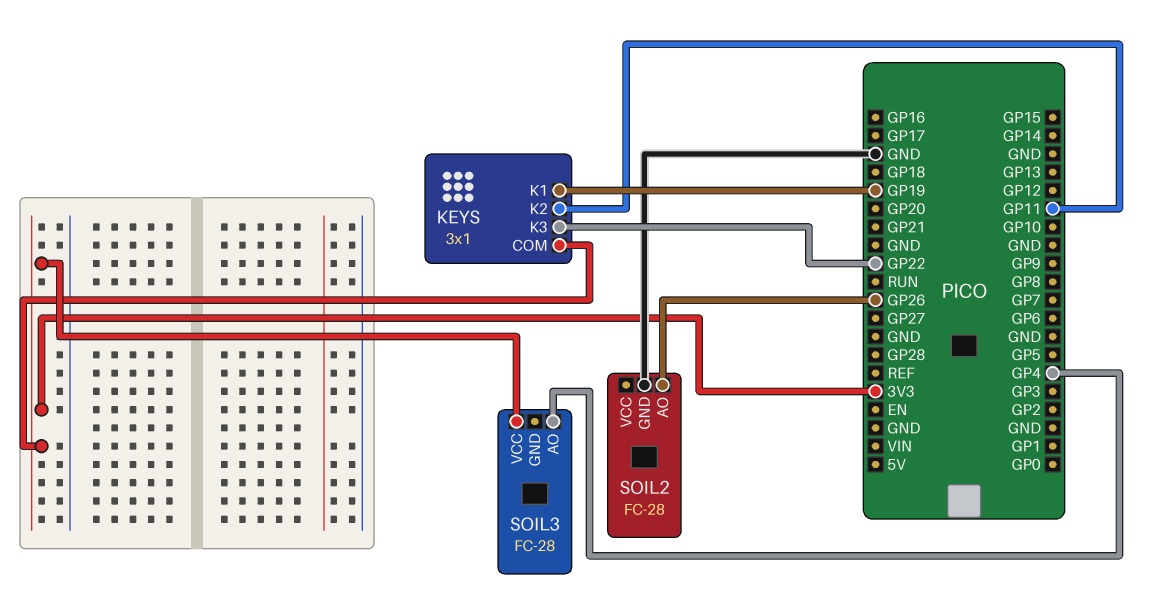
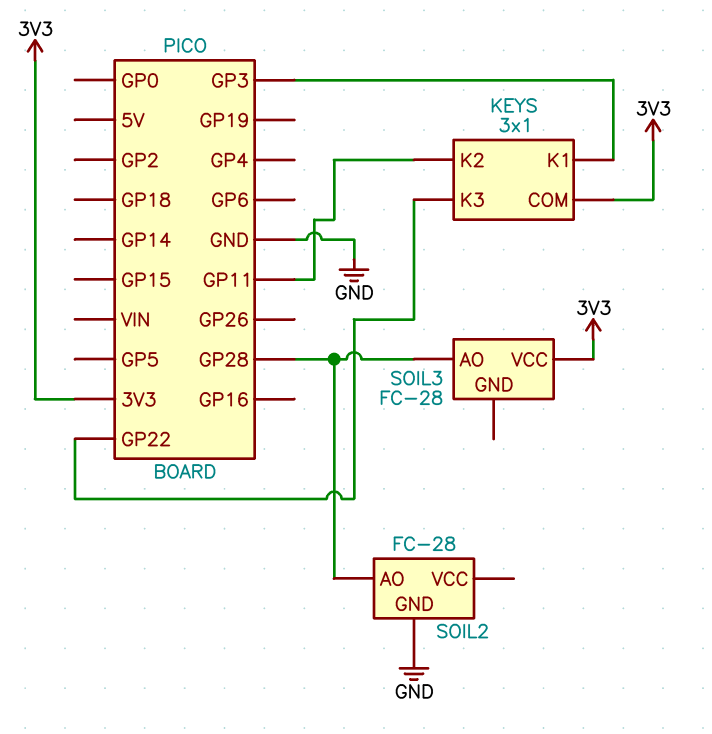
KEYS pin K1: GP19 -> GP3
SOIL2 pin AO: GP26 -> GP28
SOIL3 pin AO: GP4 -> GP28

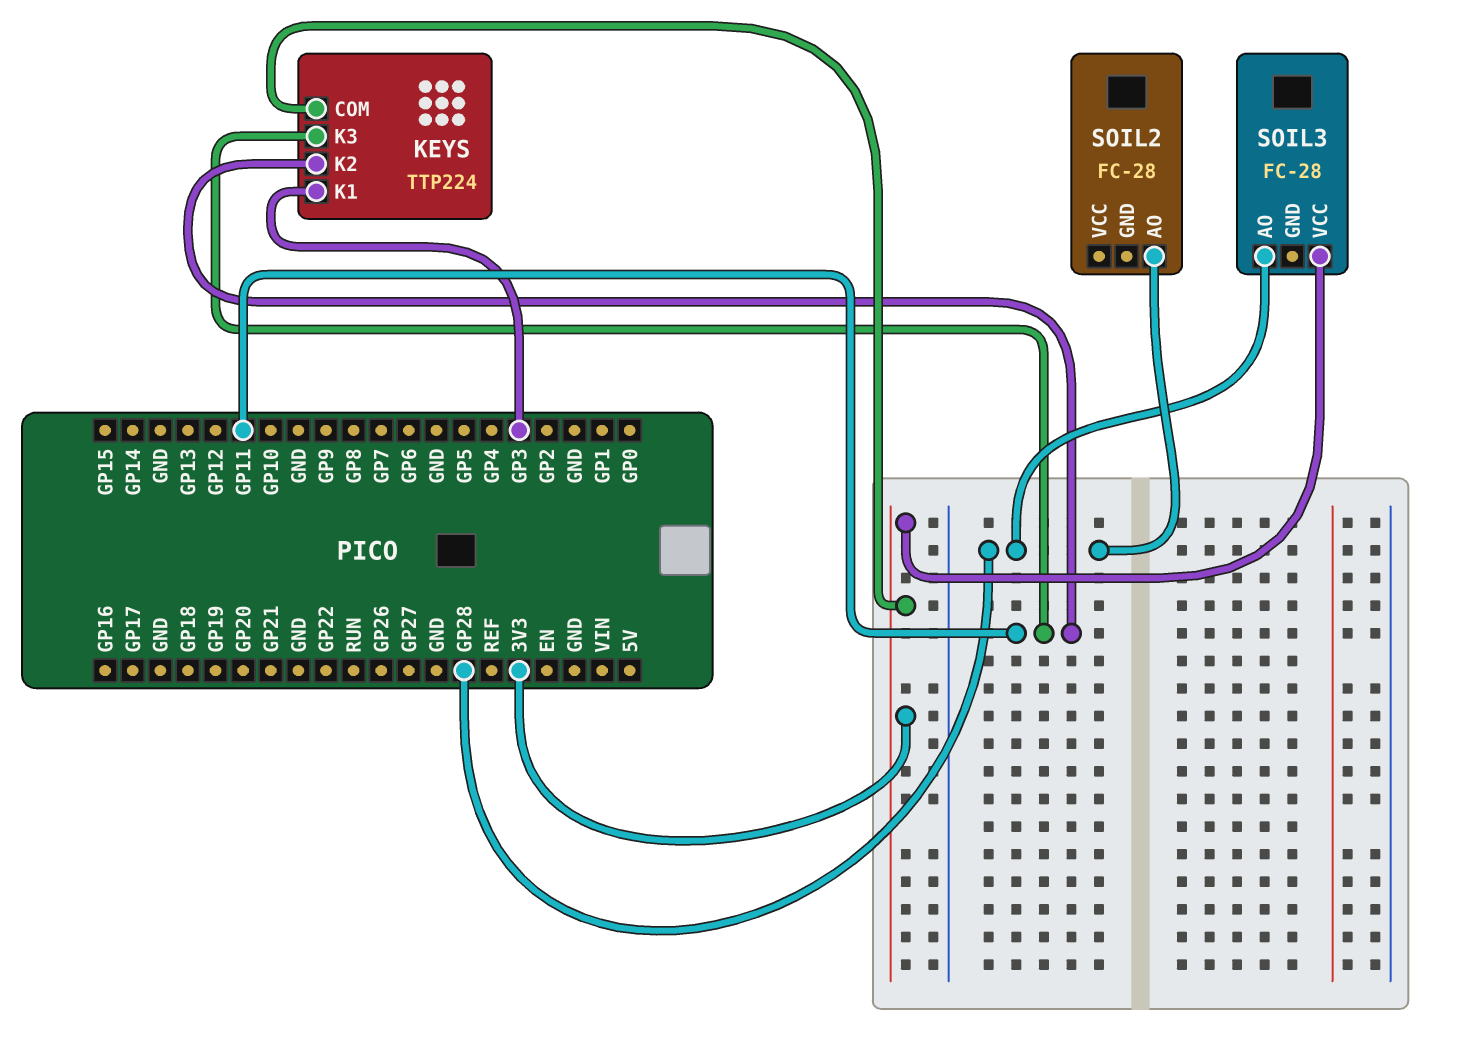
KEYS: 3x1 -> TTP224
KEYS pin K3: GP22 -> GP11
SOIL2 pin GND: GND -> none

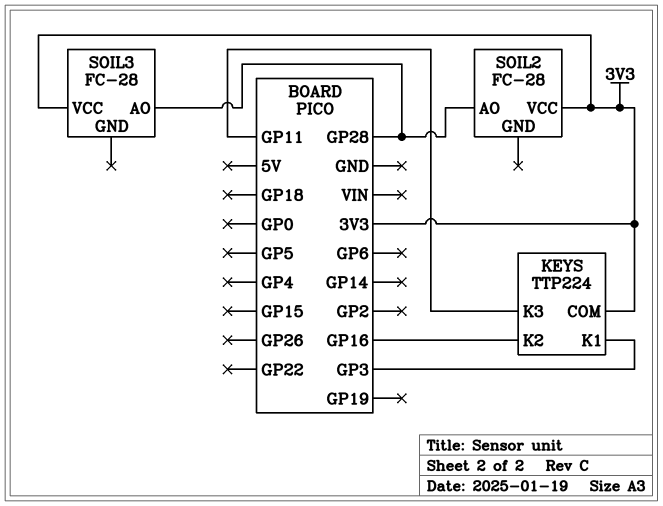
KEYS pin K2: GP11 -> GP16
SOIL2 pin VCC: none -> 3V3

